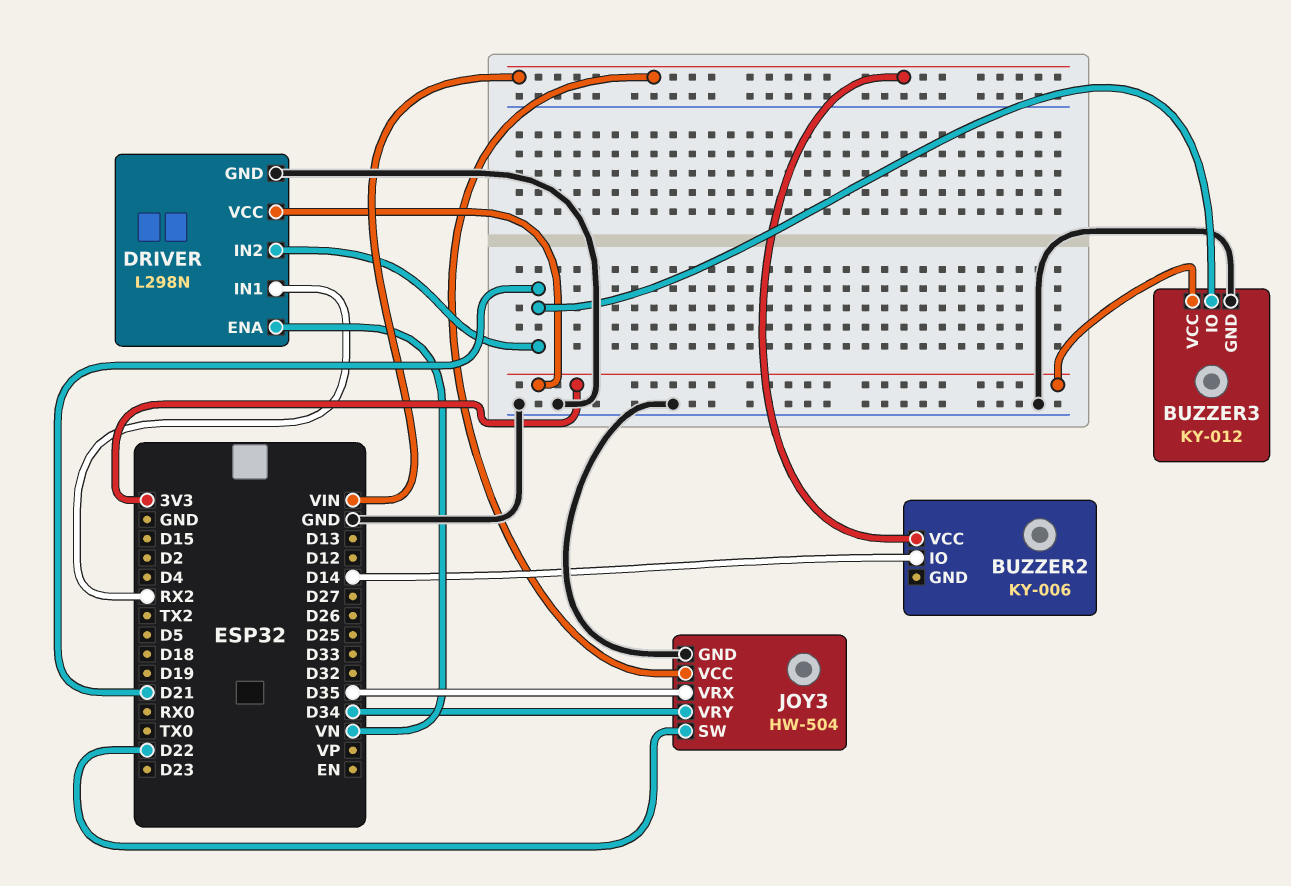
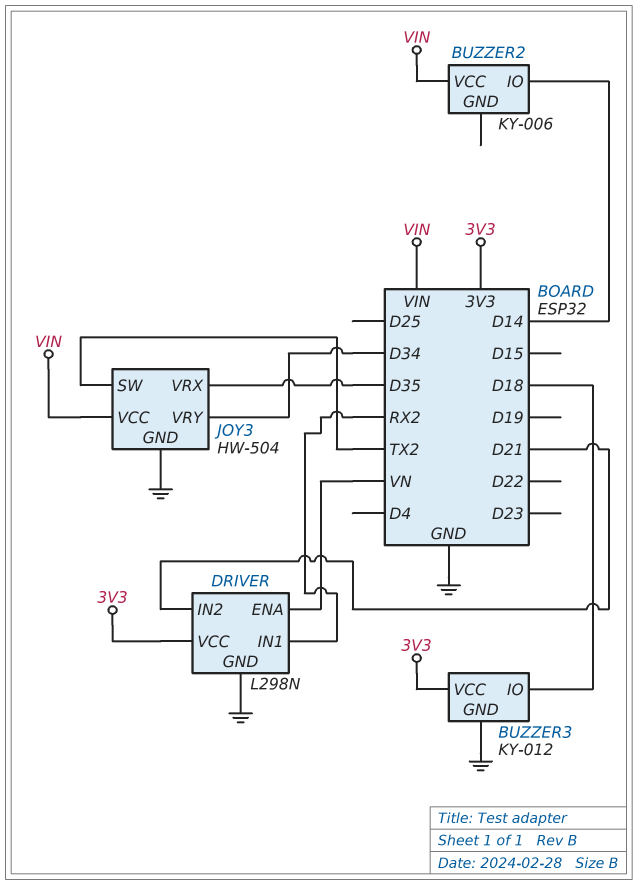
BUZZER3 pin IO: D21 -> D18
JOY3 pin SW: D22 -> TX2

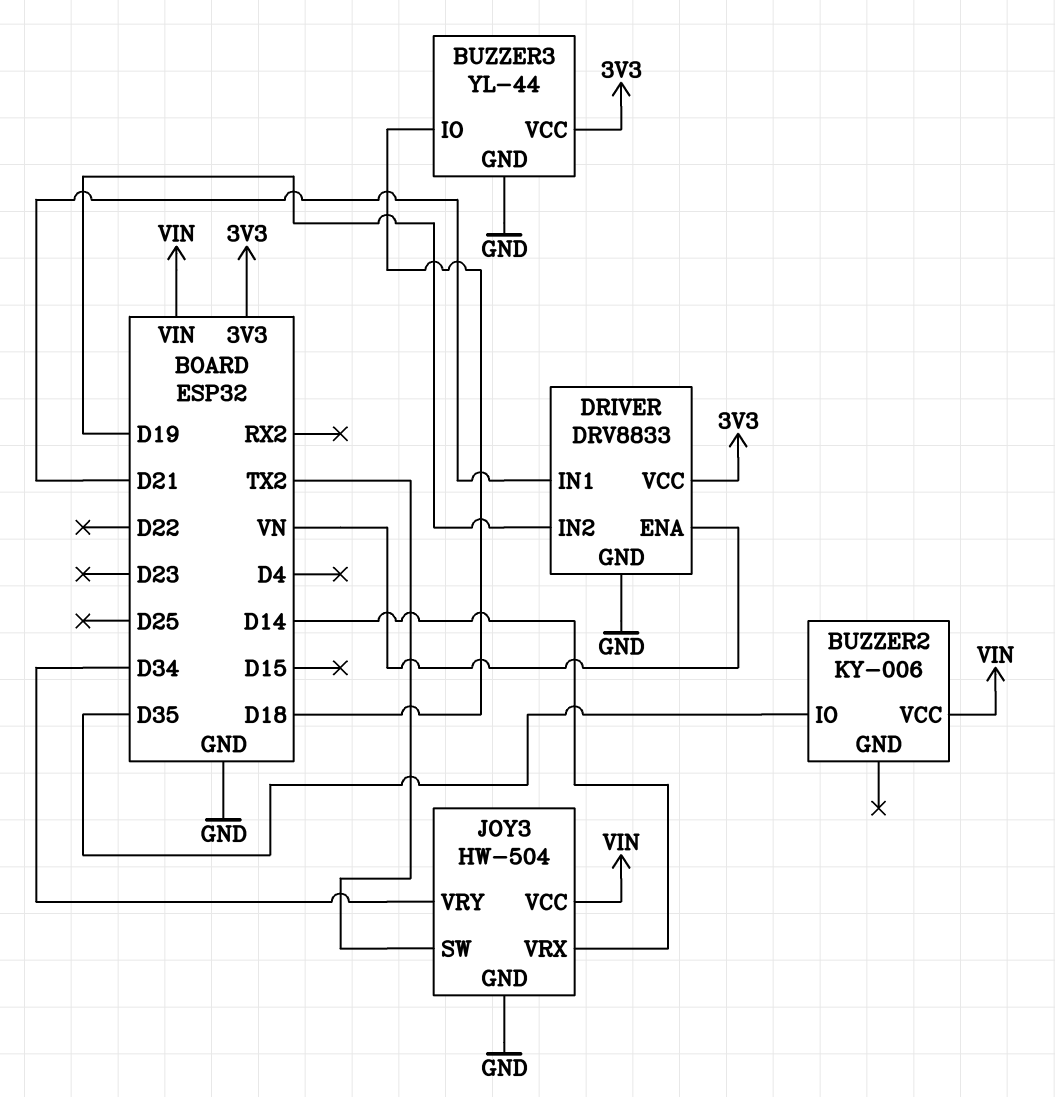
BUZZER2 pin IO: D14 -> D35
BUZZER3: KY-012 -> YL-44
DRIVER: L298N -> DRV8833
DRIVER pin IN1: RX2 -> D21
DRIVER pin IN2: D21 -> D19
JOY3 pin VRX: D35 -> D14

